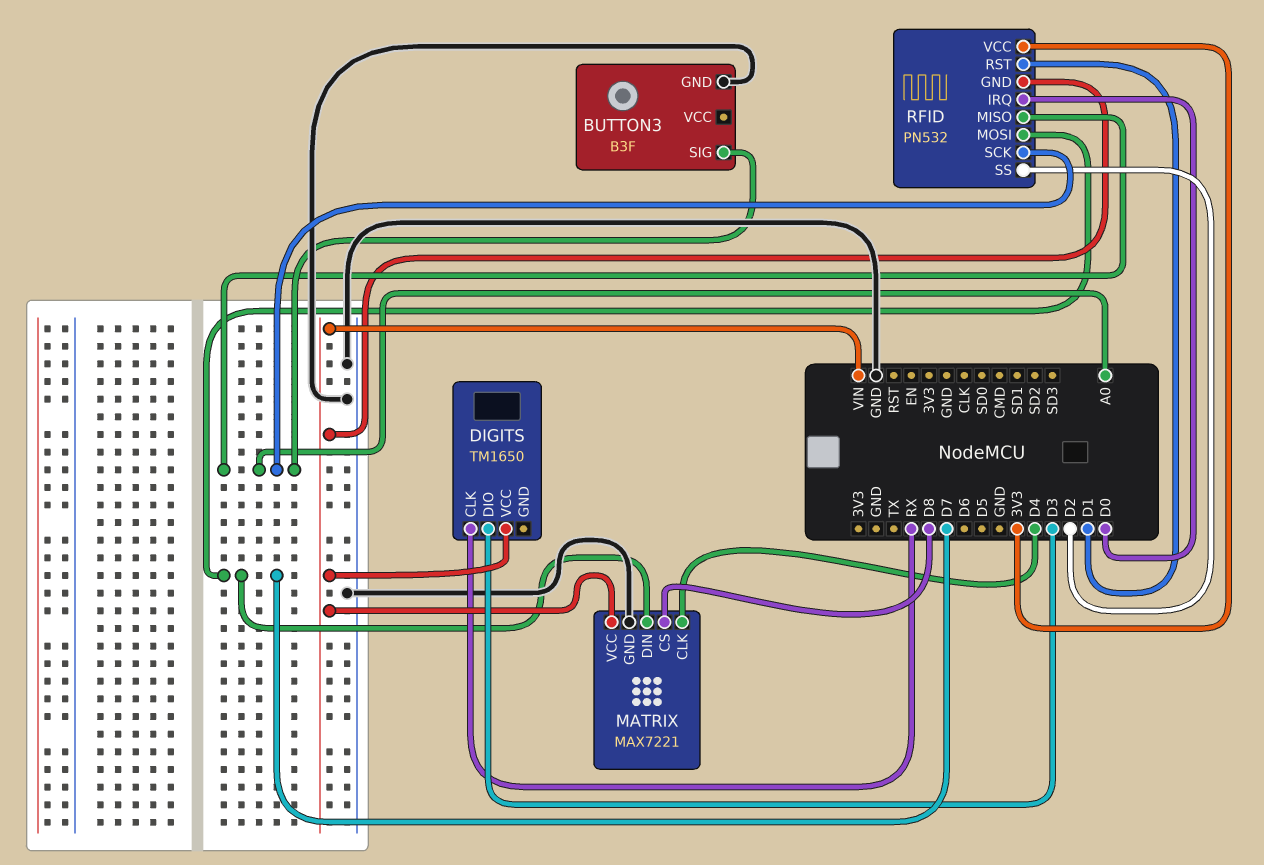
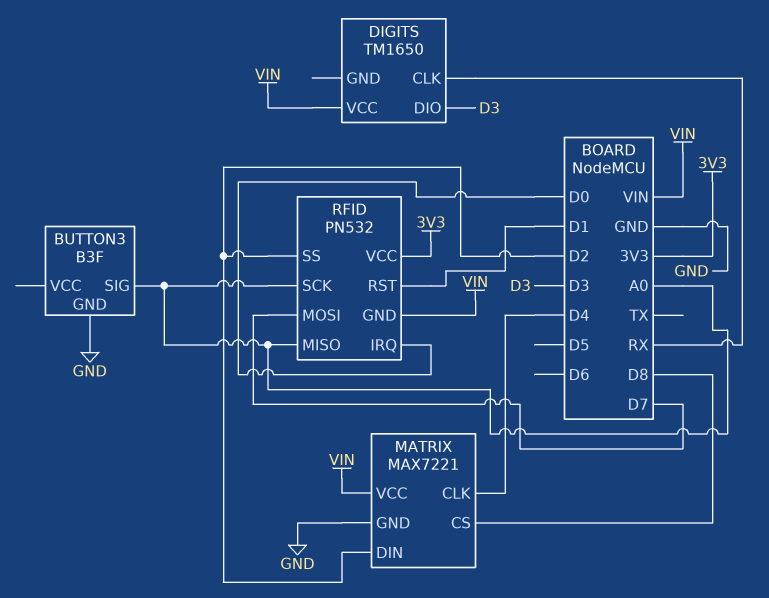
MATRIX pin DIN: D7 -> D2

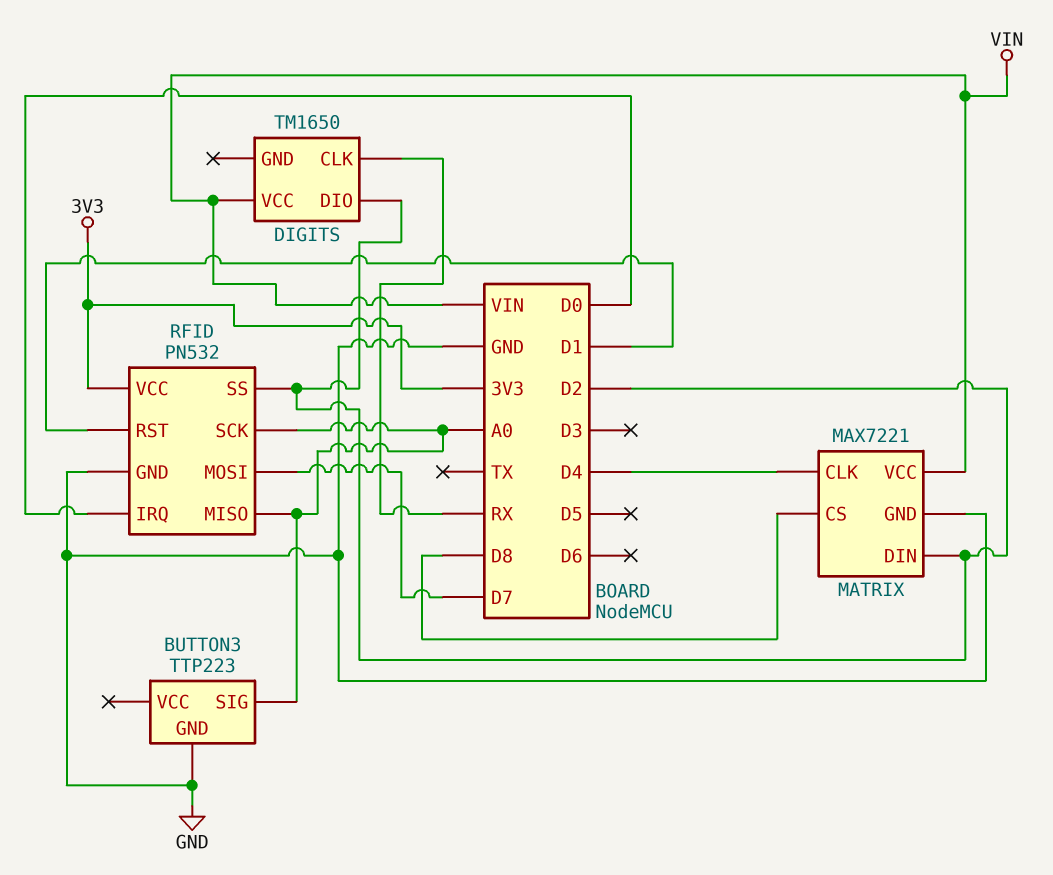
BUTTON3: B3F -> TTP223
DIGITS pin DIO: D3 -> D2
RFID pin GND: VIN -> GND

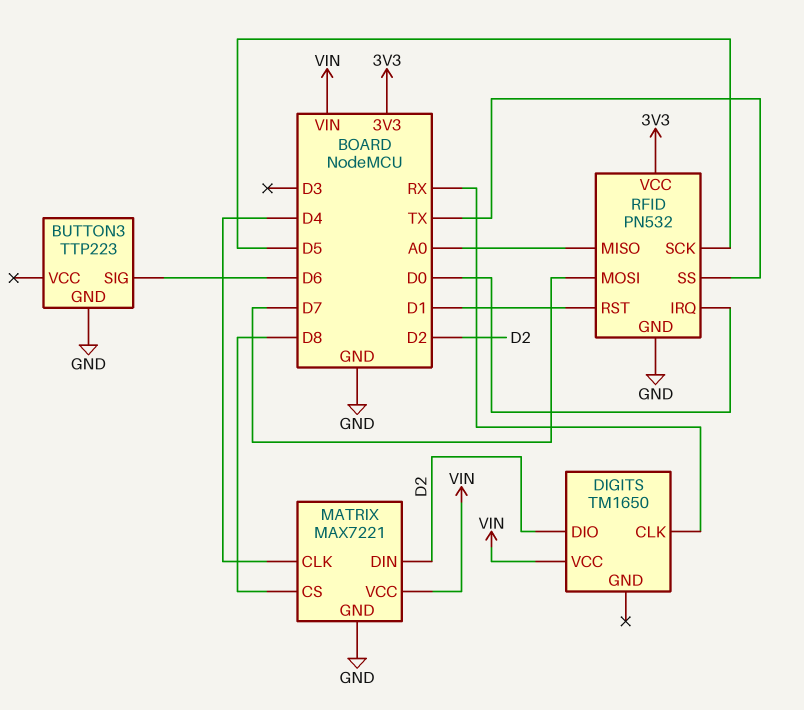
BUTTON3 pin SIG: A0 -> D6
RFID pin SCK: A0 -> D5
RFID pin SS: D2 -> TX

